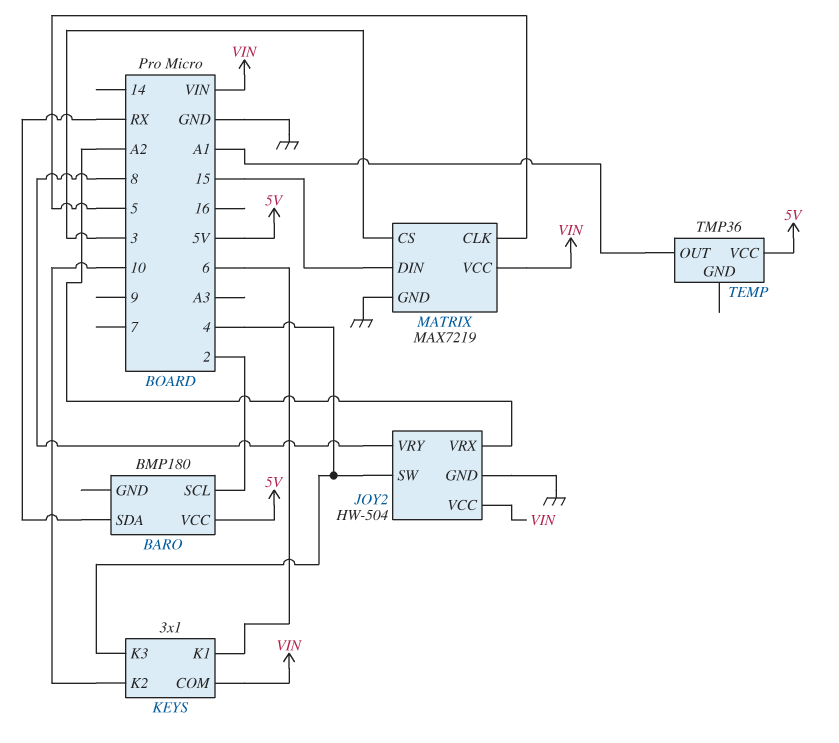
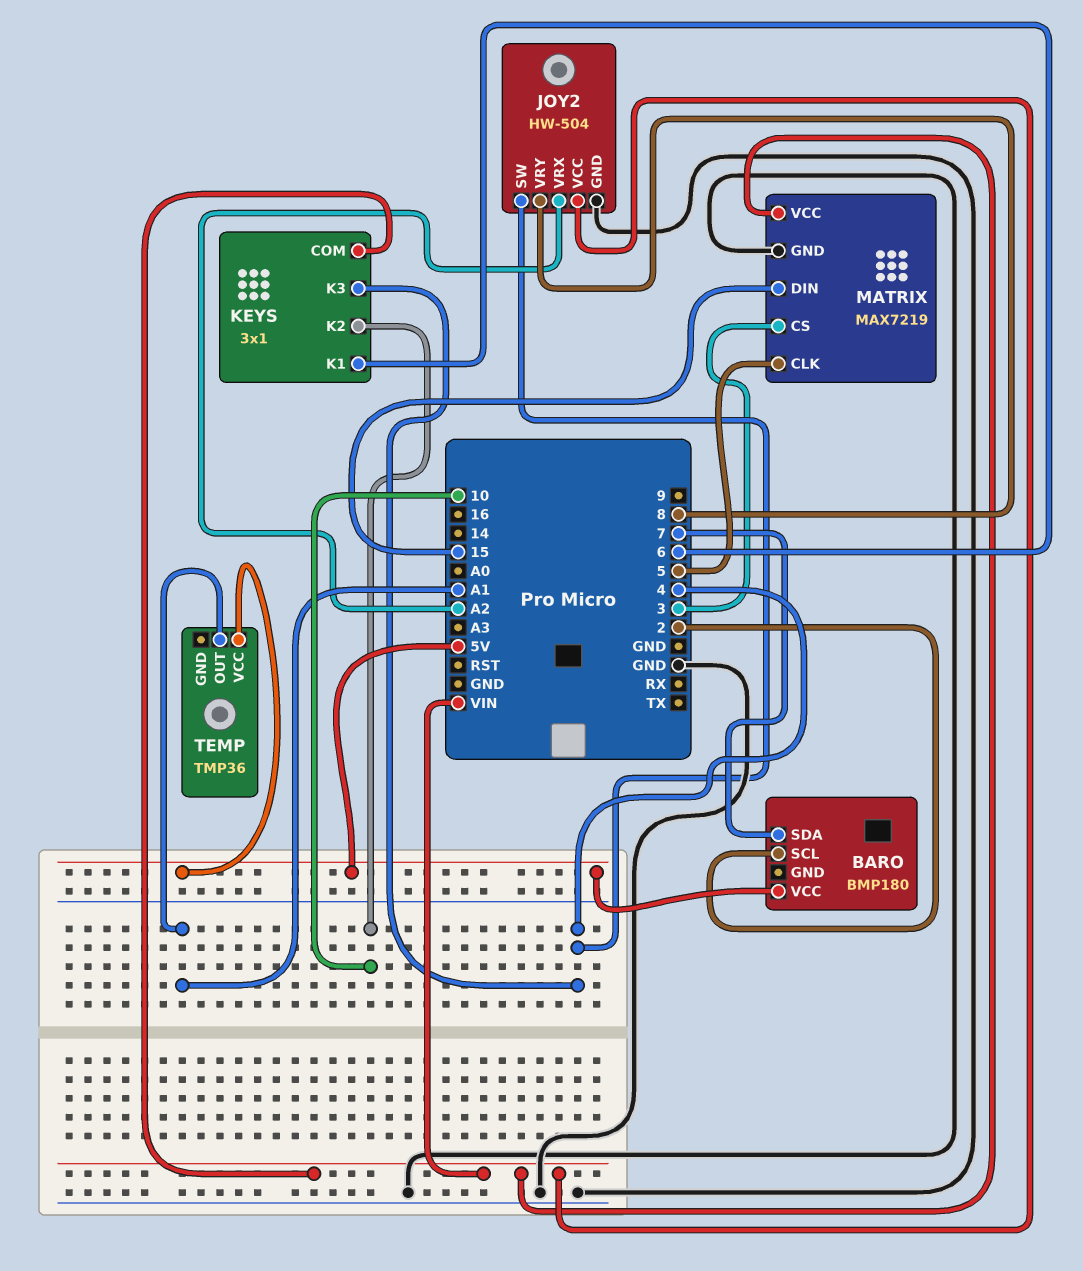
BARO pin SDA: RX -> 7

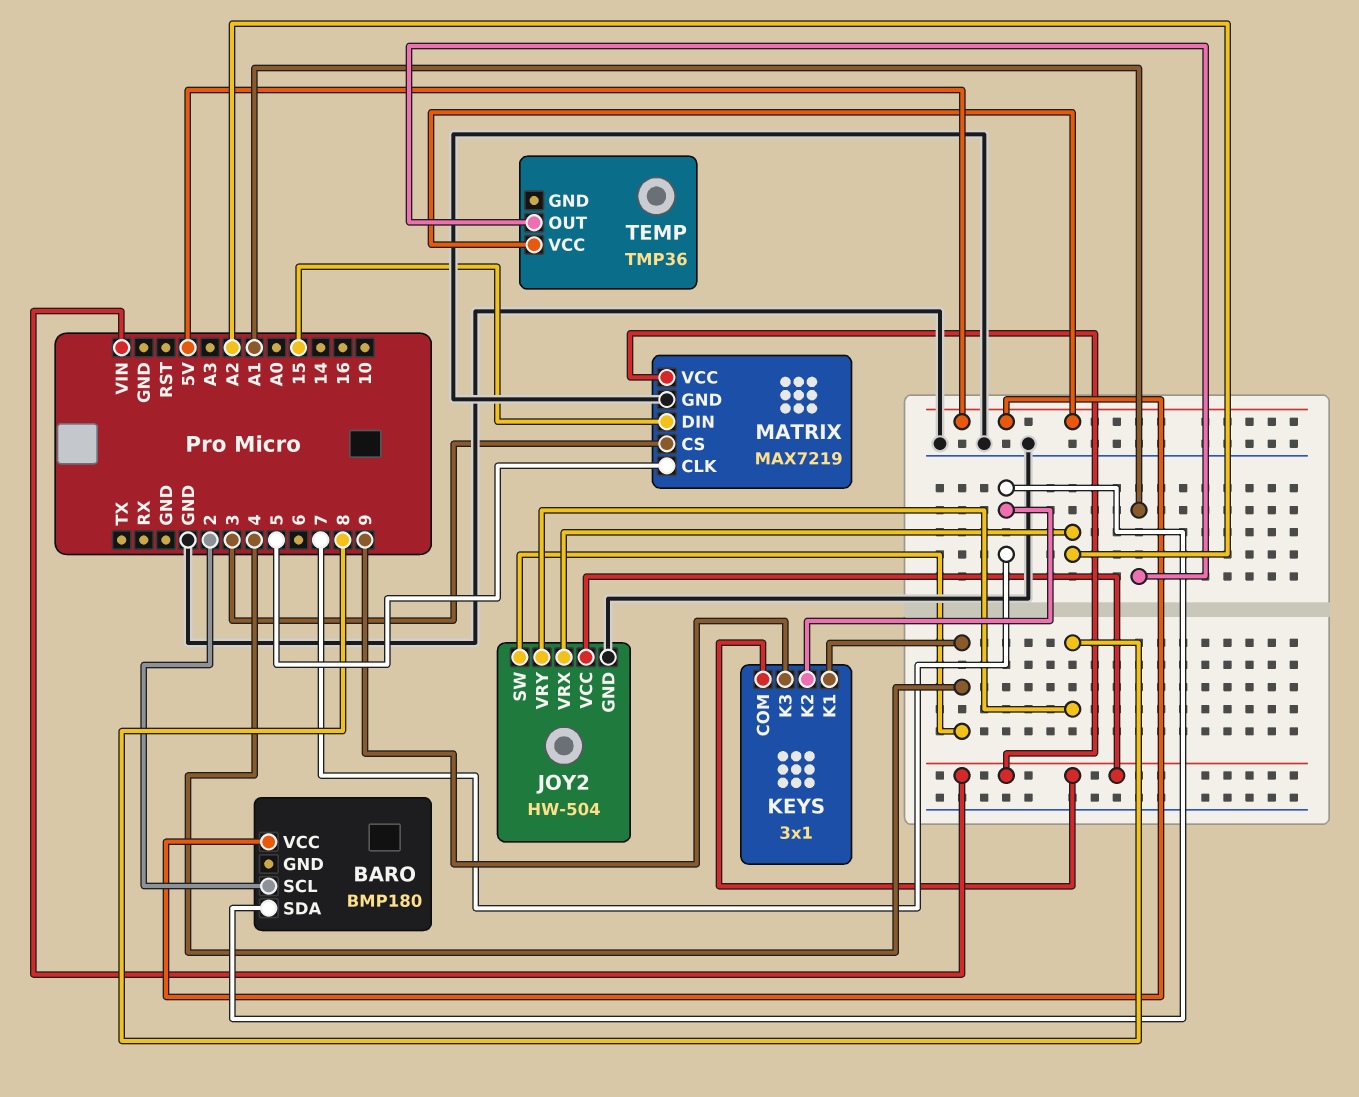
KEYS pin K1: 6 -> 4
KEYS pin K2: 10 -> 7
KEYS pin K3: 4 -> 9

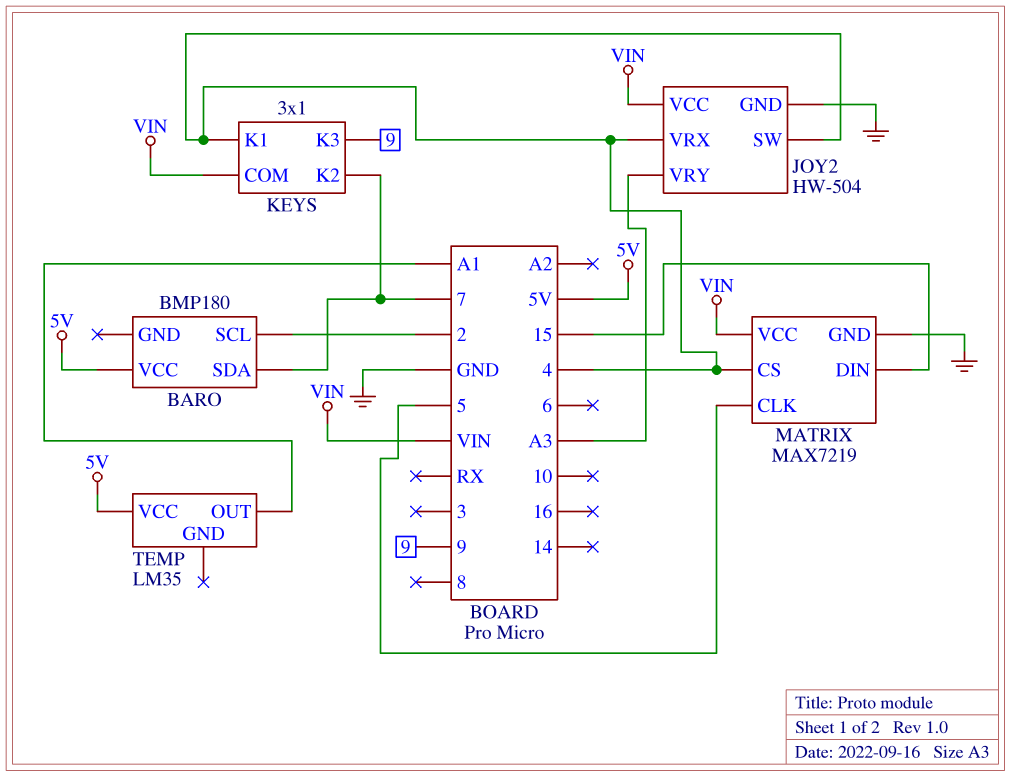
JOY2 pin VRX: A2 -> 4
JOY2 pin VRY: 8 -> A3
MATRIX pin CS: 3 -> 4
TEMP: TMP36 -> LM35

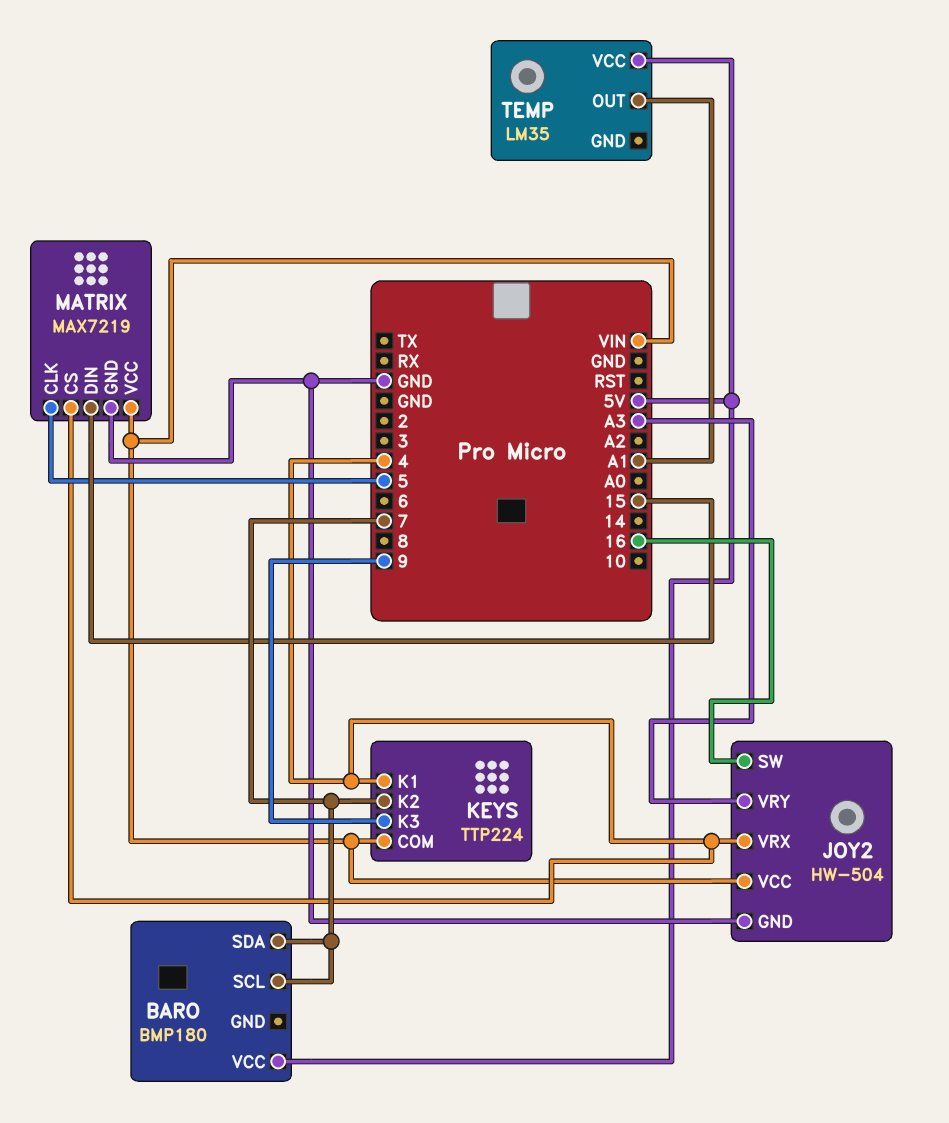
BARO pin SCL: 2 -> 7
JOY2 pin SW: 4 -> 16
KEYS: 3x1 -> TTP224

